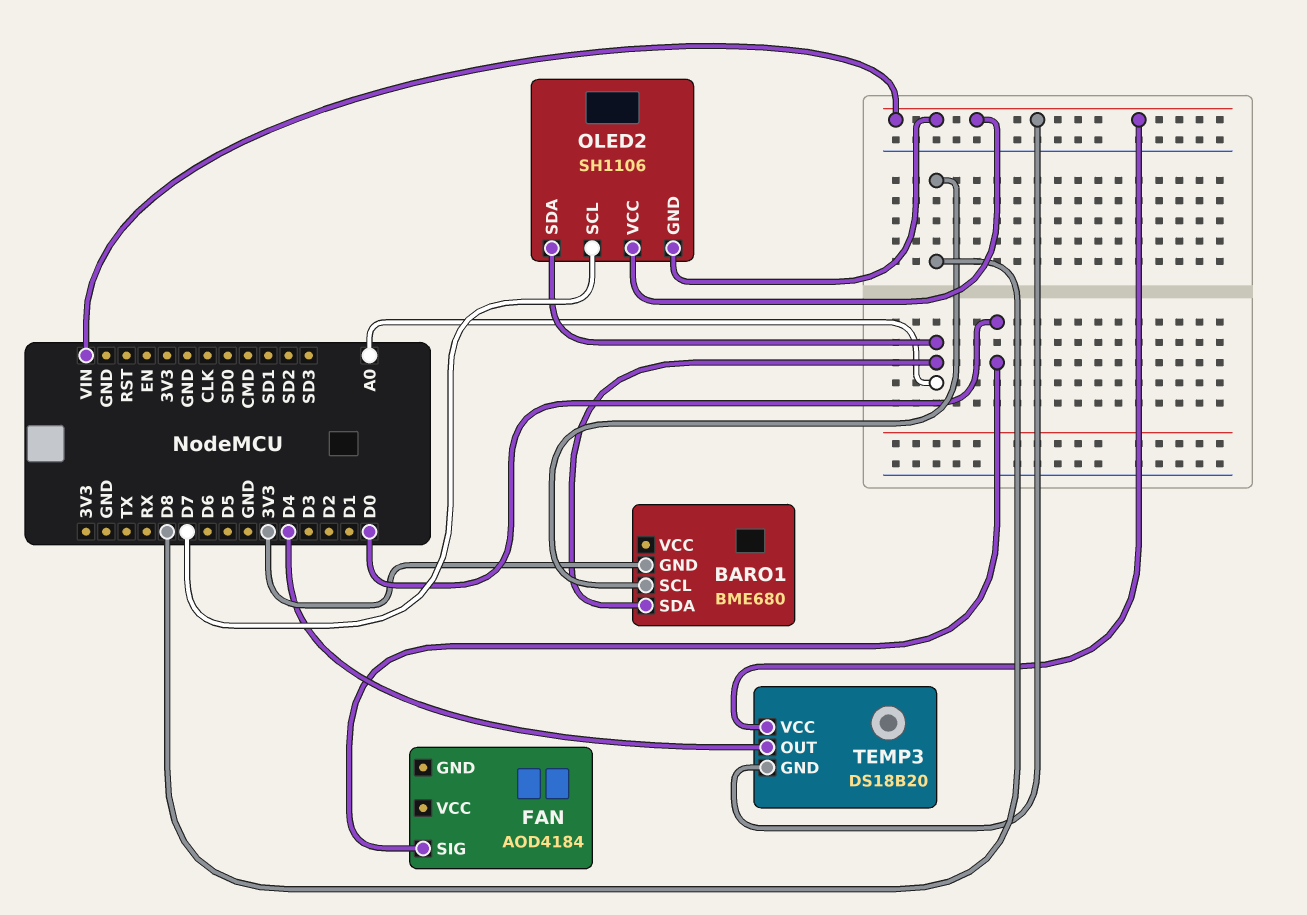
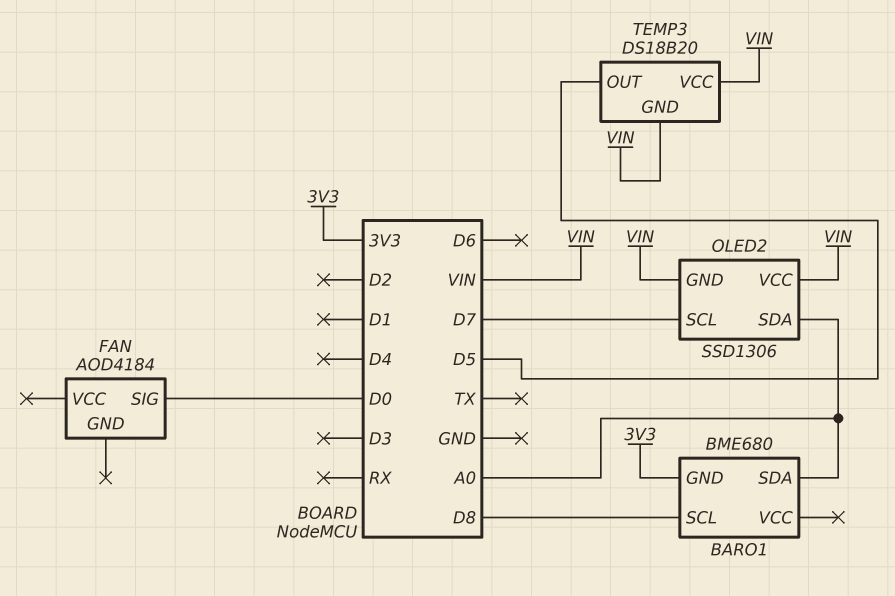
OLED2: SH1106 -> SSD1306
TEMP3 pin OUT: D4 -> D5

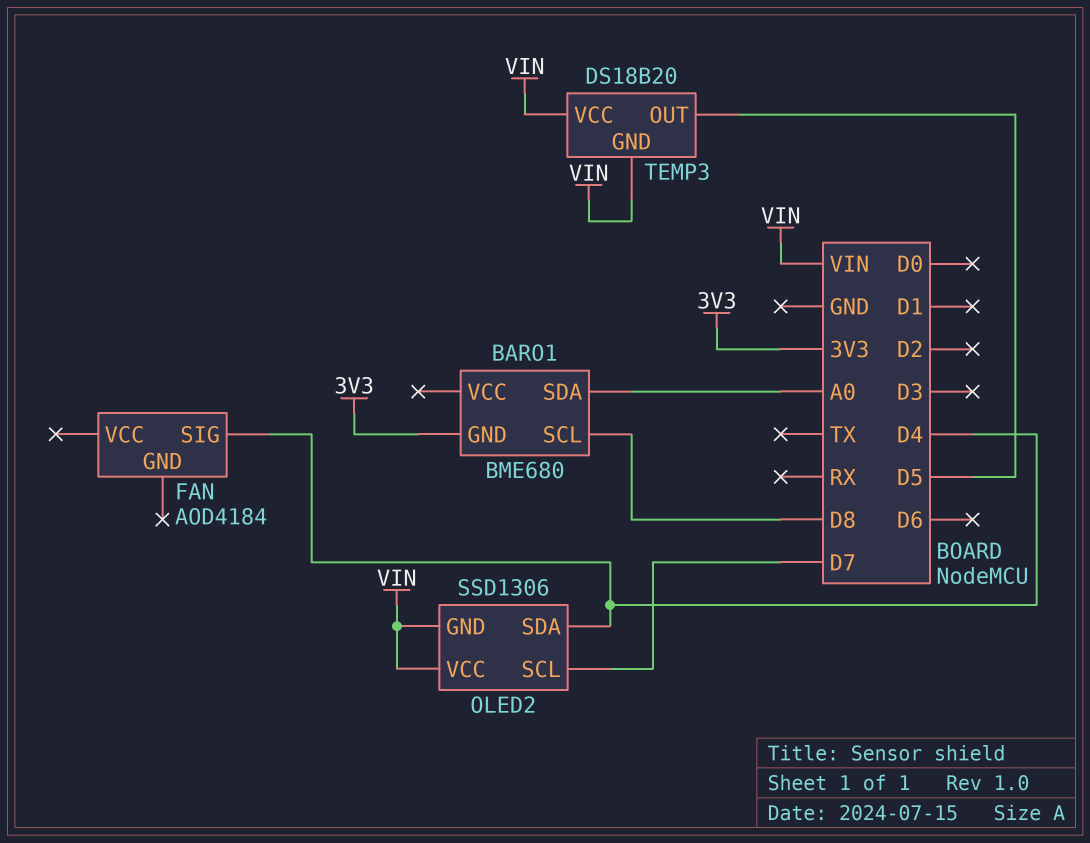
FAN pin SIG: D0 -> D4
OLED2 pin SDA: A0 -> D4

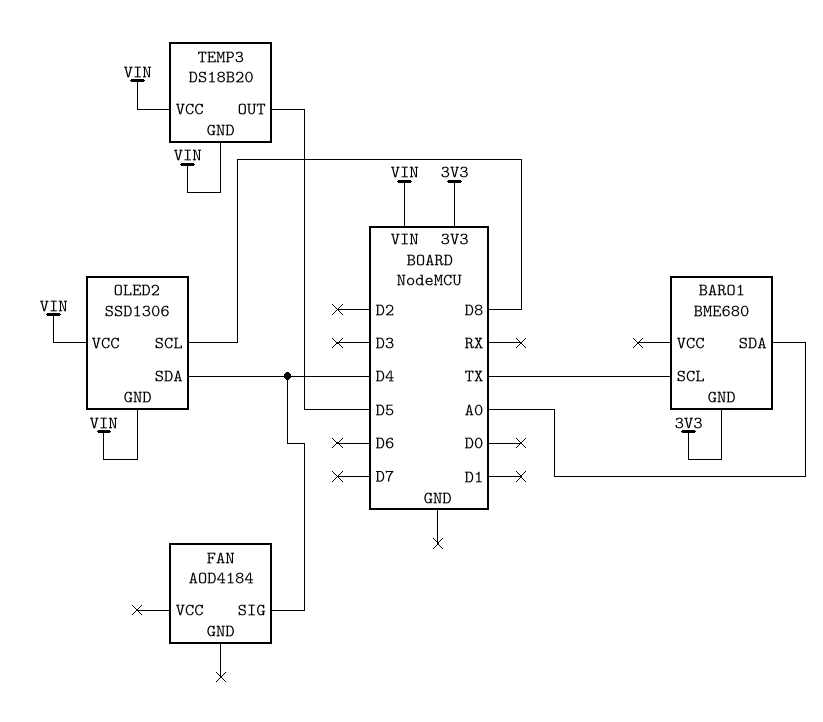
BARO1 pin SCL: D8 -> TX
OLED2 pin SCL: D7 -> D8

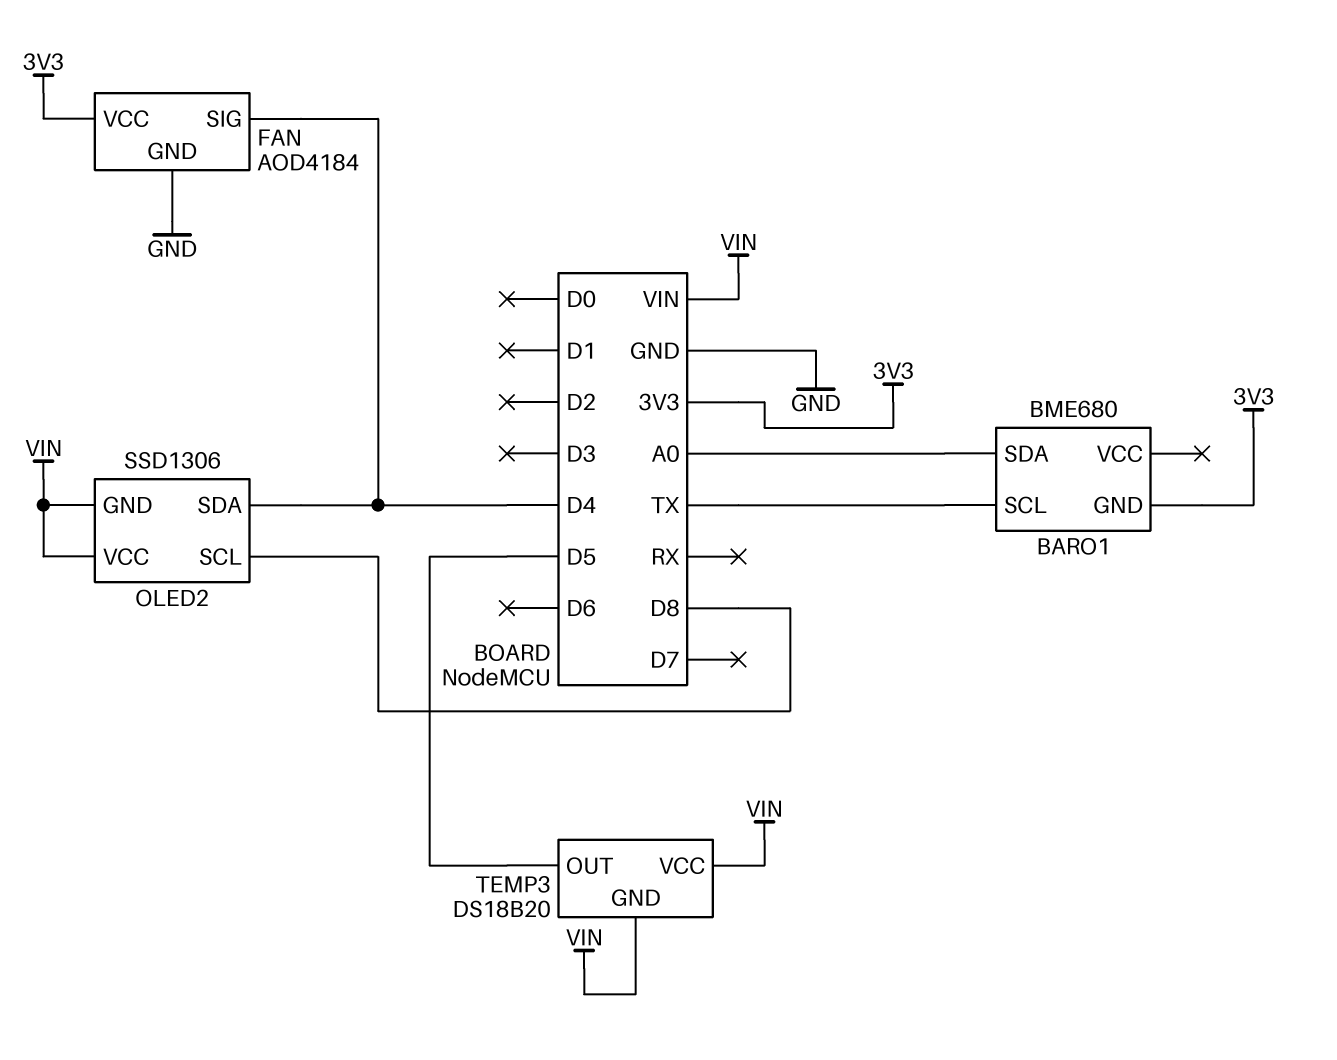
FAN pin GND: none -> GND
FAN pin VCC: none -> 3V3

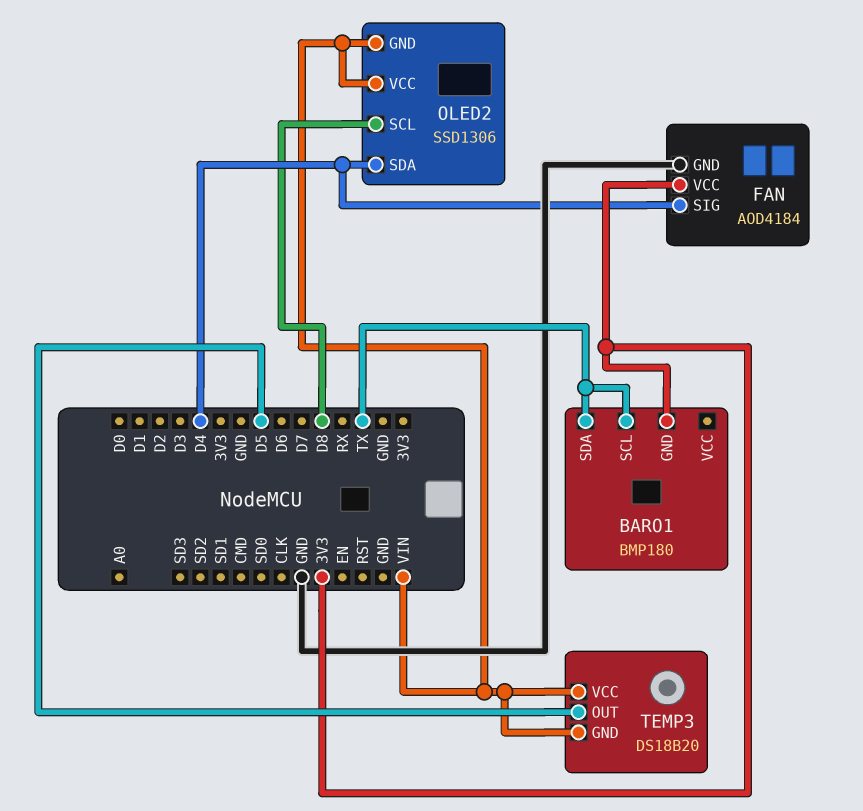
BARO1: BME680 -> BMP180
BARO1 pin SDA: A0 -> TX

